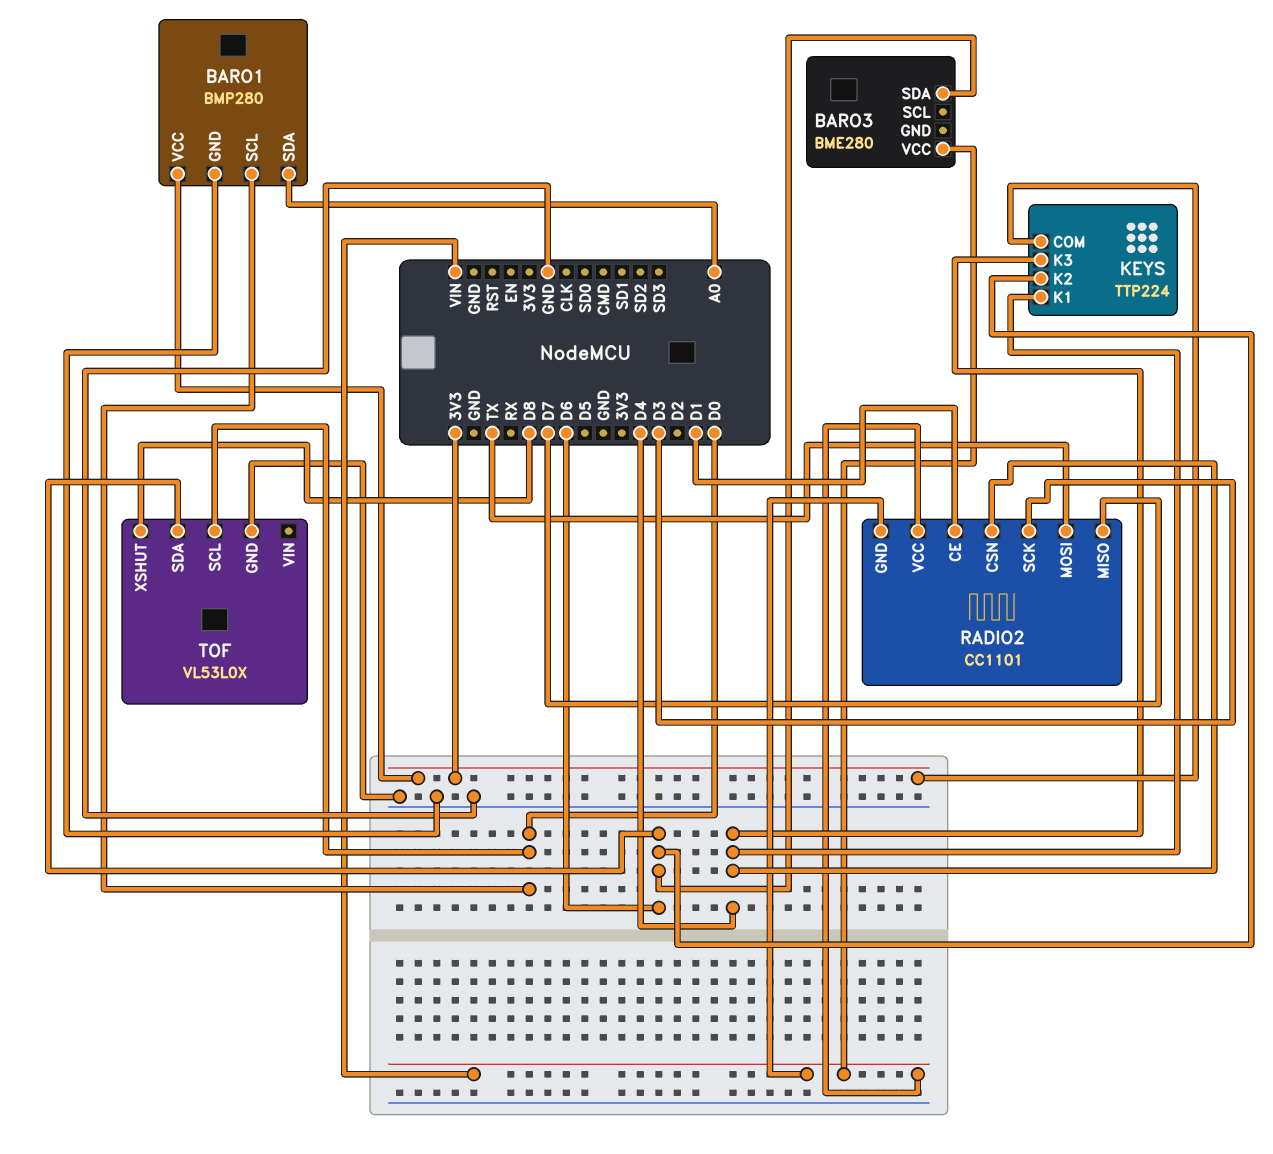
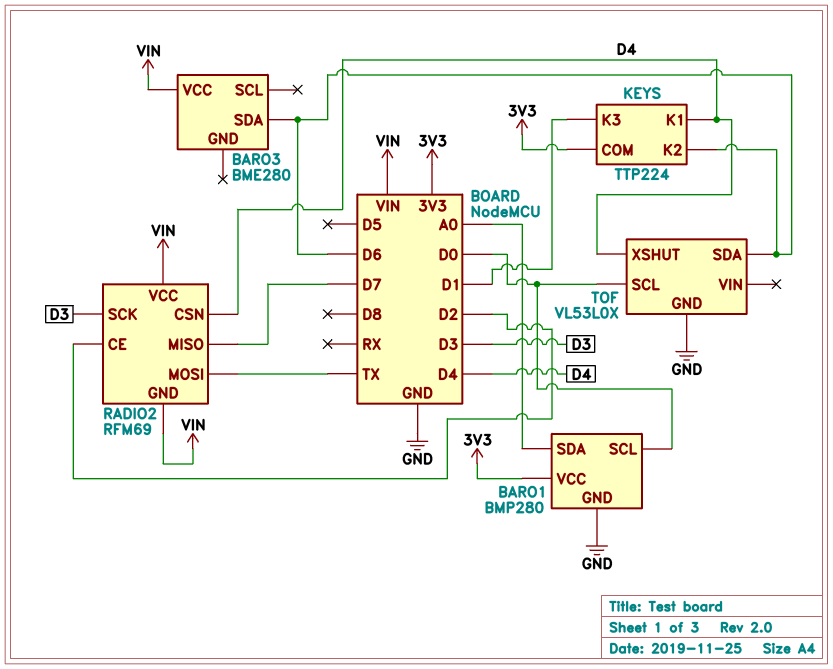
KEYS pin K3: D4 -> D1
RADIO2: CC1101 -> RFM69
RADIO2 pin CE: D1 -> D2
TOF pin XSHUT: D8 -> D4

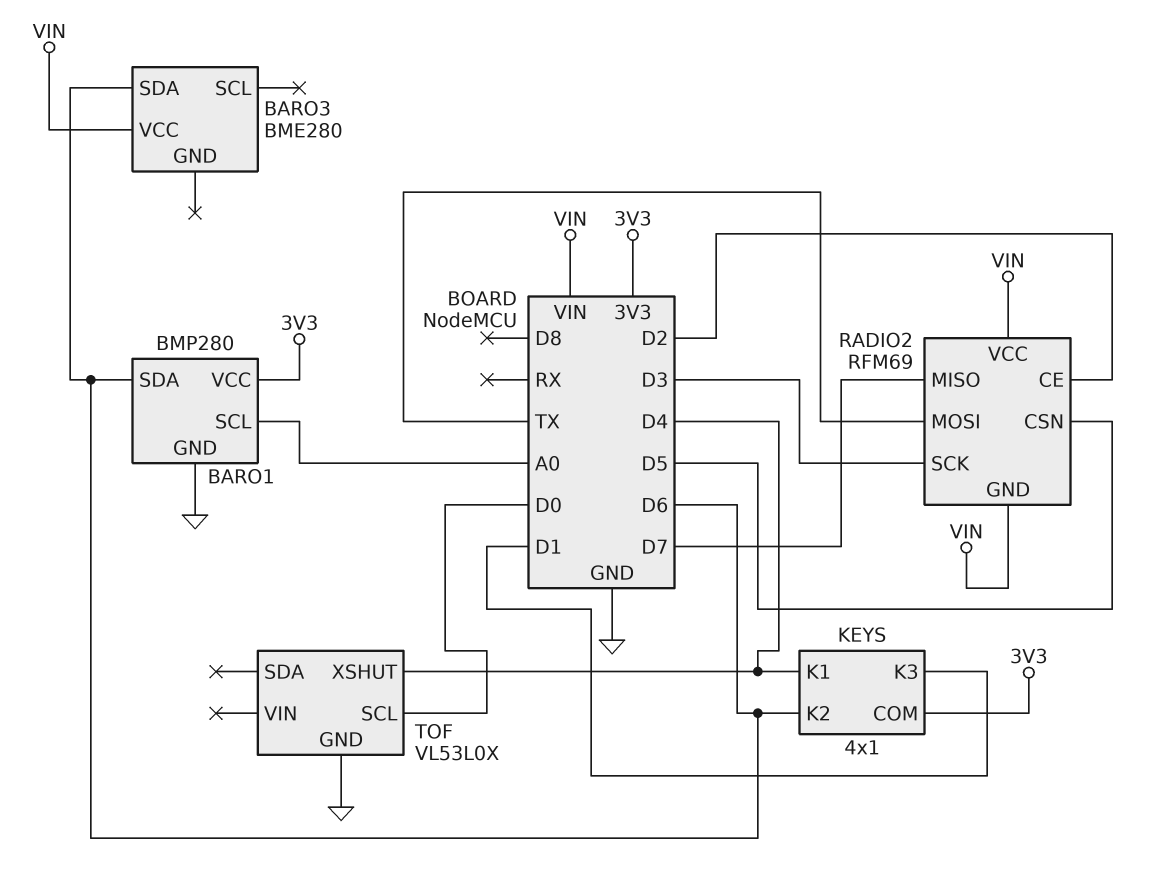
BARO1 pin SCL: D0 -> A0
BARO1 pin SDA: A0 -> D6
KEYS: TTP224 -> 4x1
RADIO2 pin CSN: D4 -> D5
TOF pin SDA: D6 -> none

